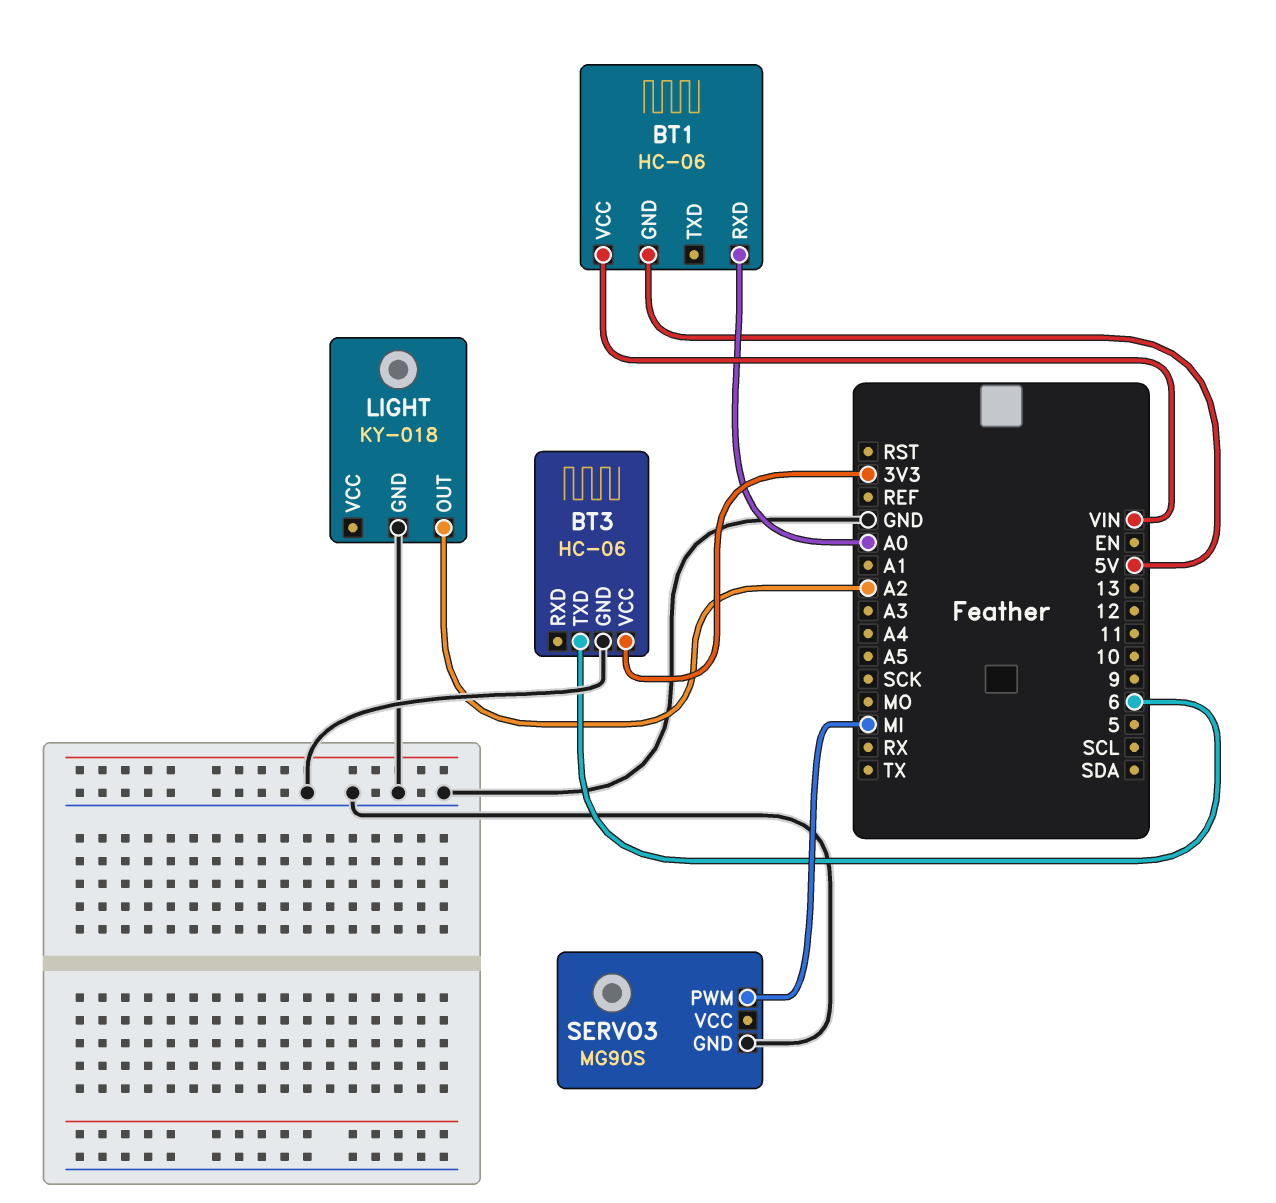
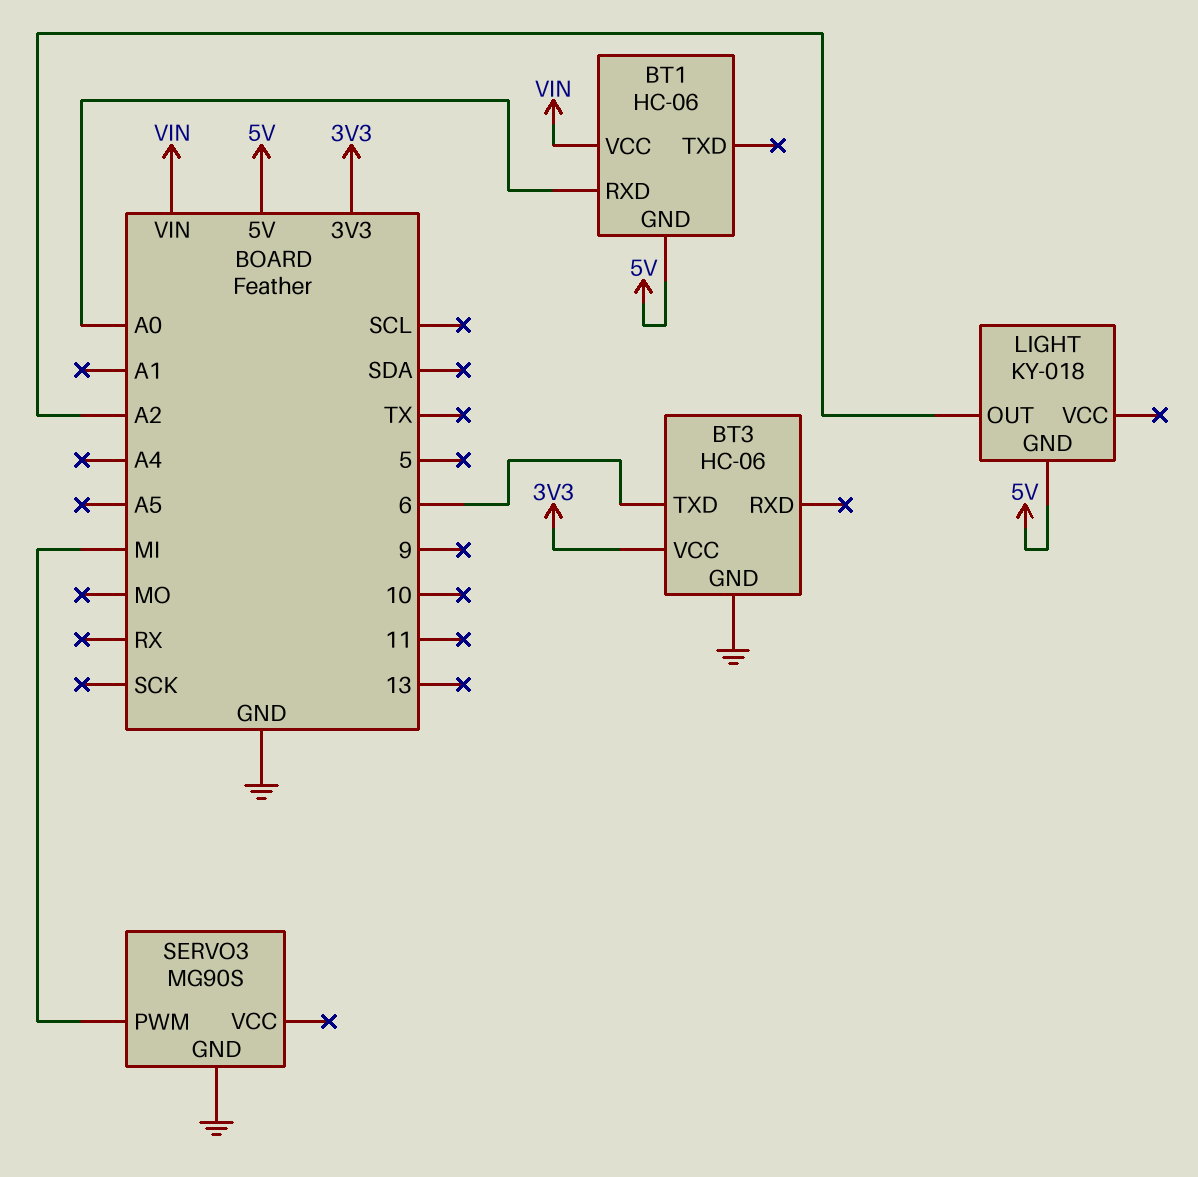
LIGHT pin GND: GND -> 5V

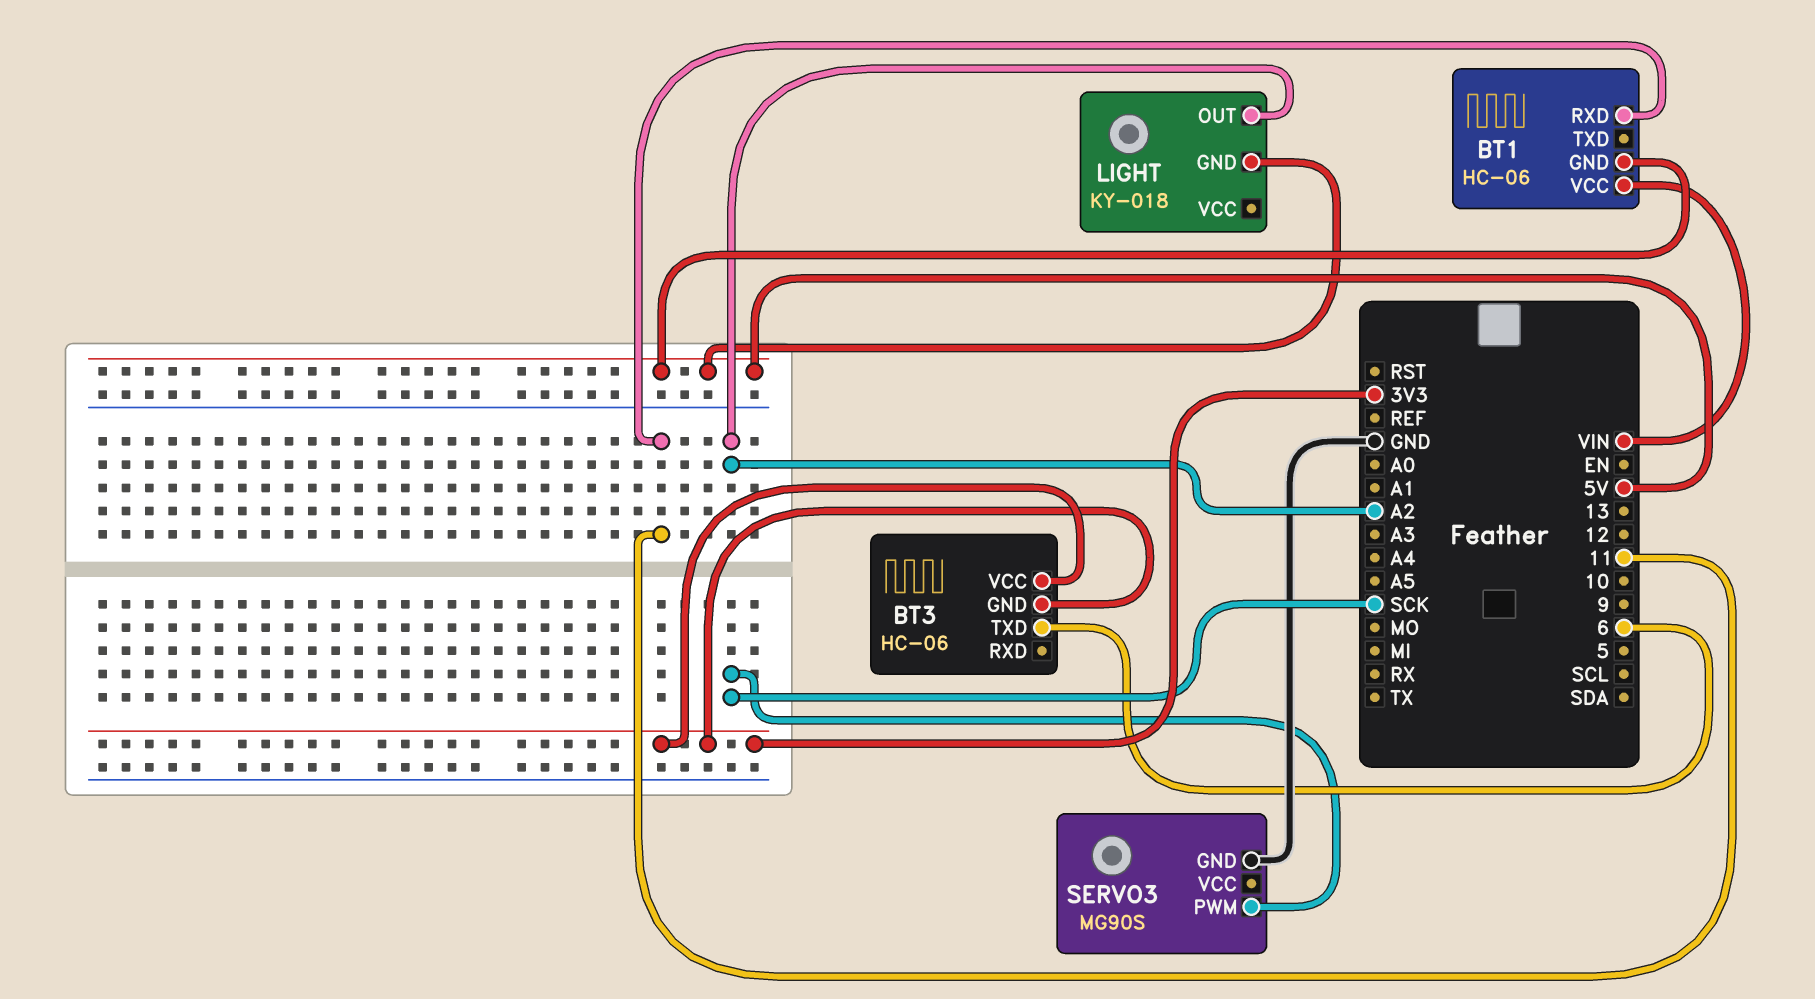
BT1 pin RXD: A0 -> 11
BT3 pin GND: GND -> 3V3
SERVO3 pin PWM: MI -> SCK

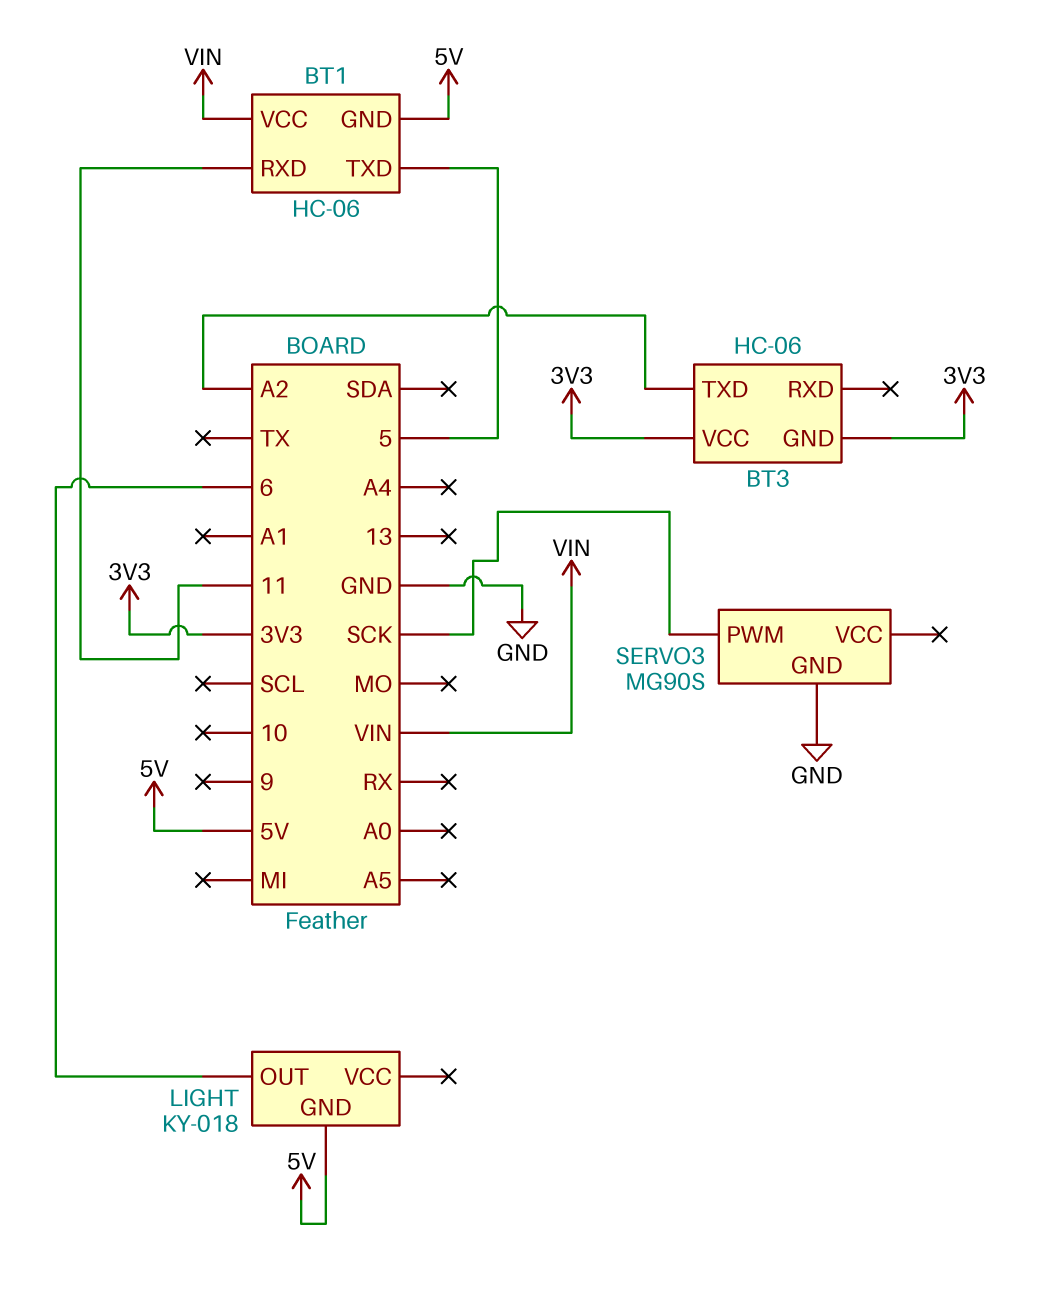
BT1 pin TXD: none -> 5
BT3 pin TXD: 6 -> A2
LIGHT pin OUT: A2 -> 6

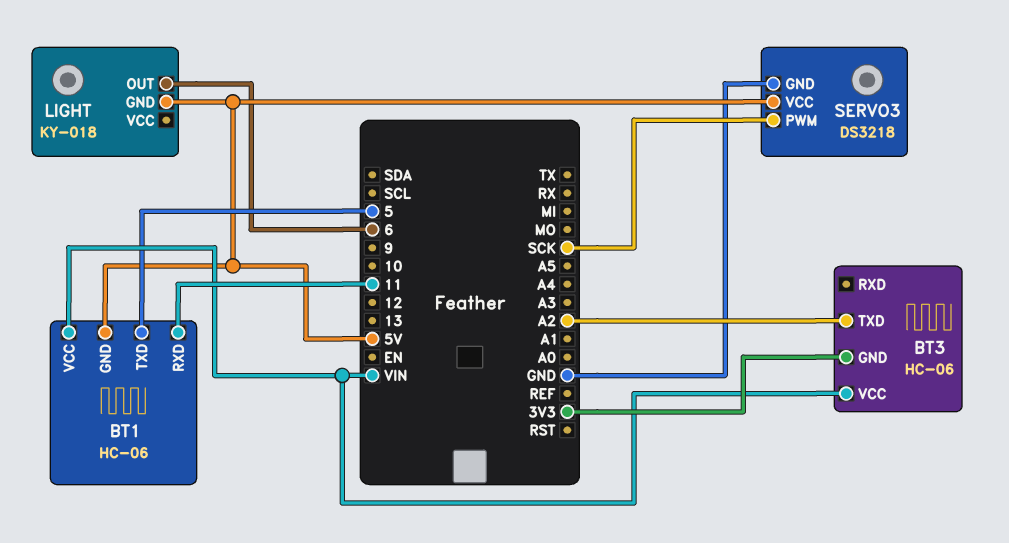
BT3 pin VCC: 3V3 -> VIN
SERVO3: MG90S -> DS3218
SERVO3 pin VCC: none -> 5V

